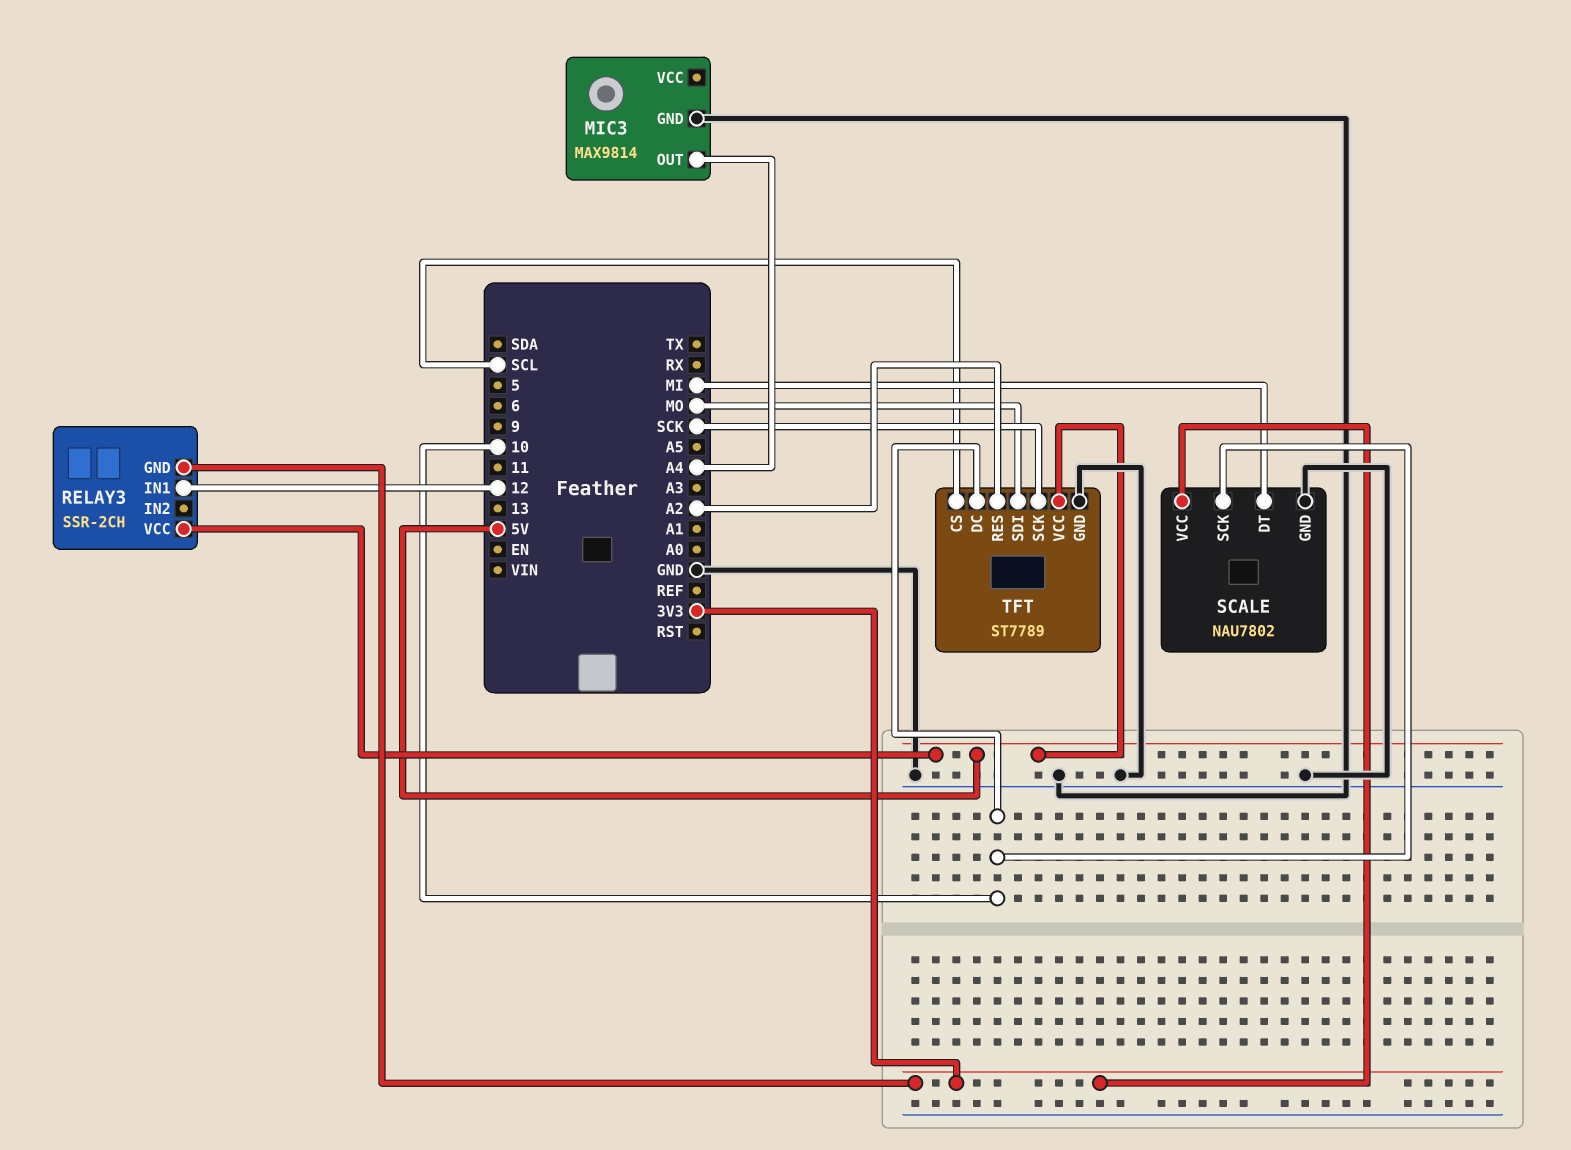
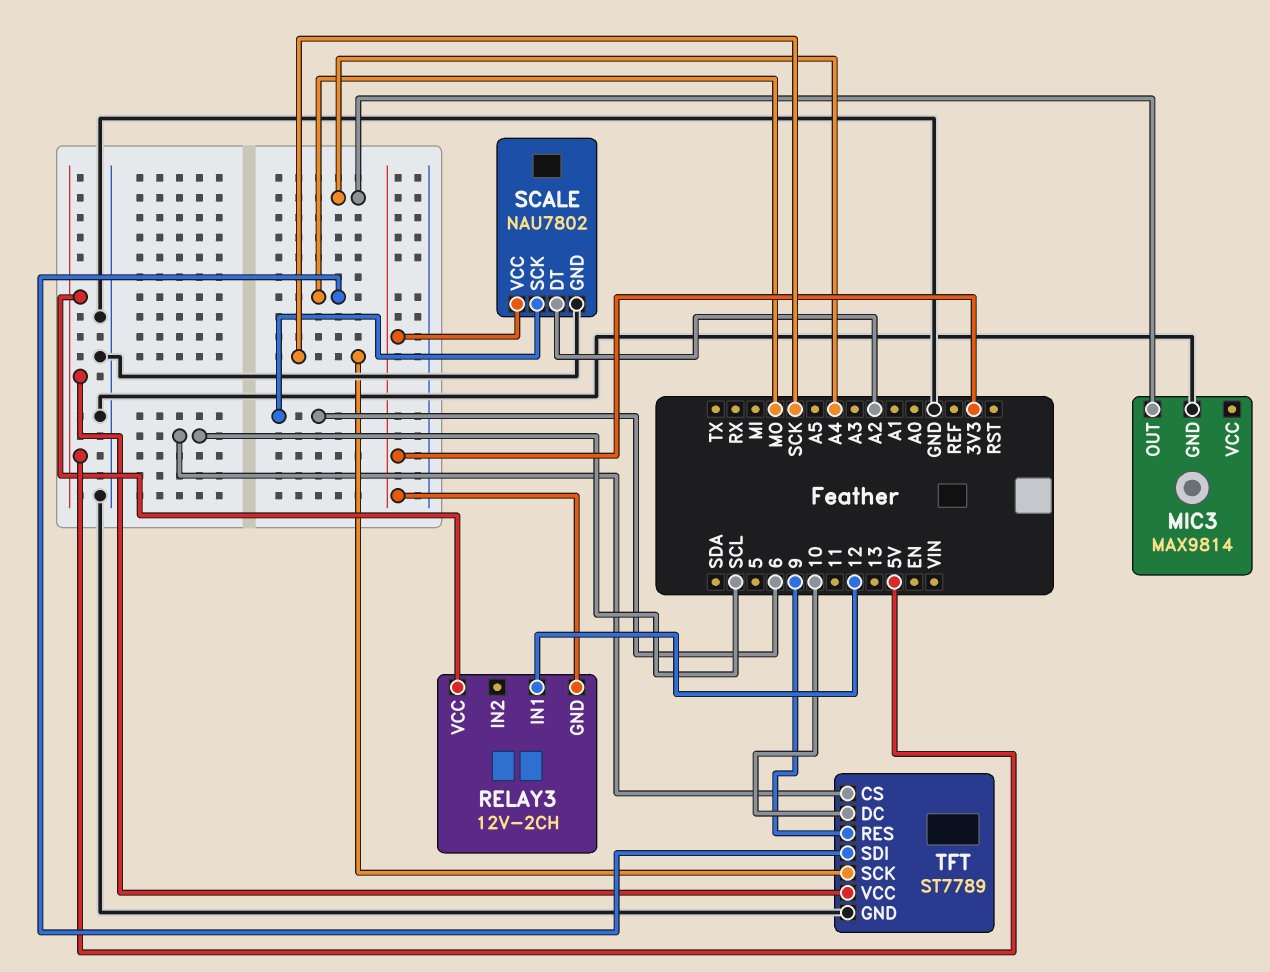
RELAY3: SSR-2CH -> 12V-2CH
SCALE pin DT: MI -> A2
SCALE pin SCK: 10 -> 6
TFT pin RES: A2 -> 9

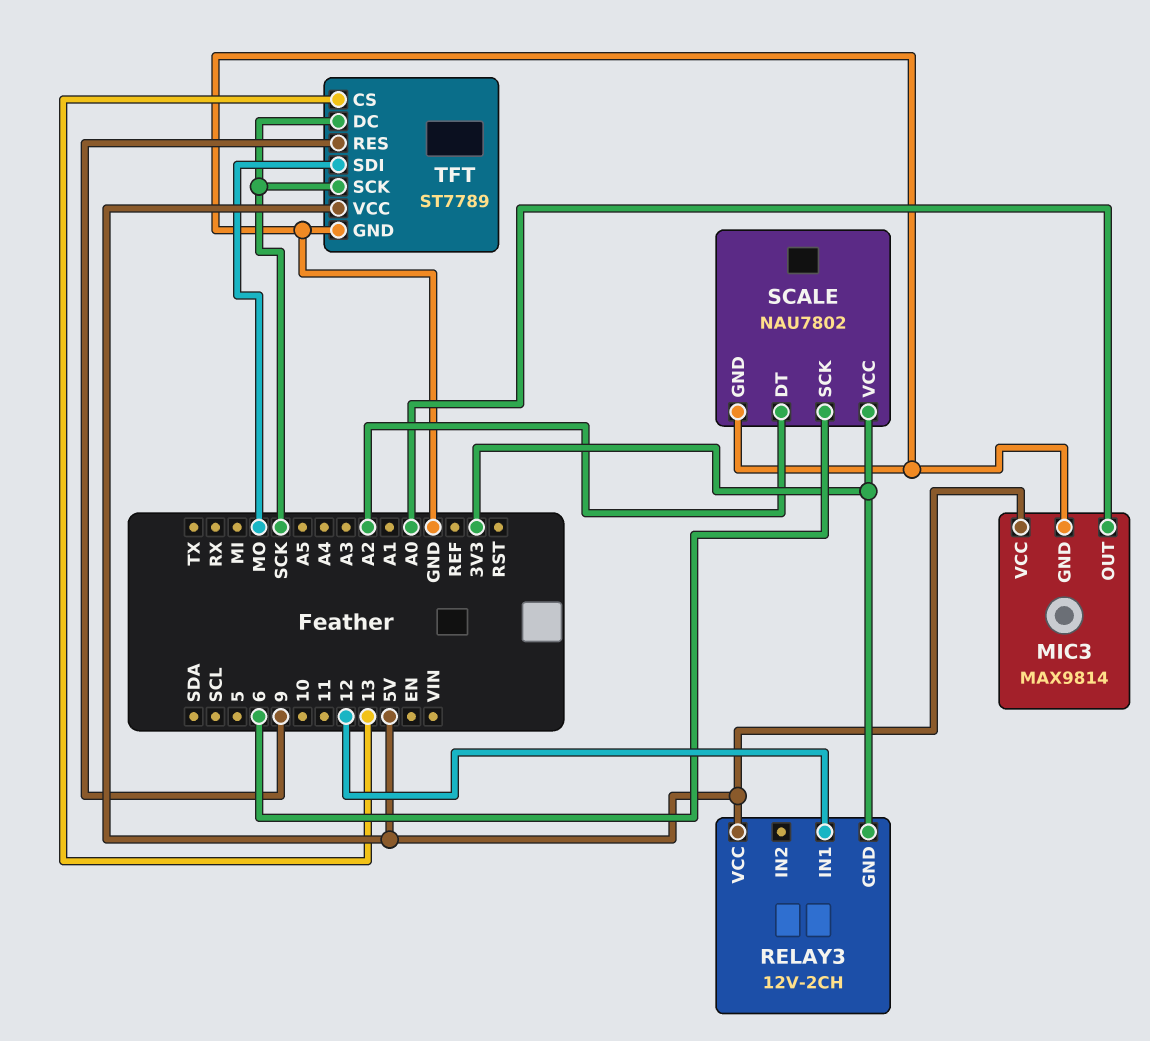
MIC3 pin OUT: A4 -> A0
MIC3 pin VCC: none -> 5V
TFT pin CS: SCL -> 13
TFT pin DC: 10 -> SCK

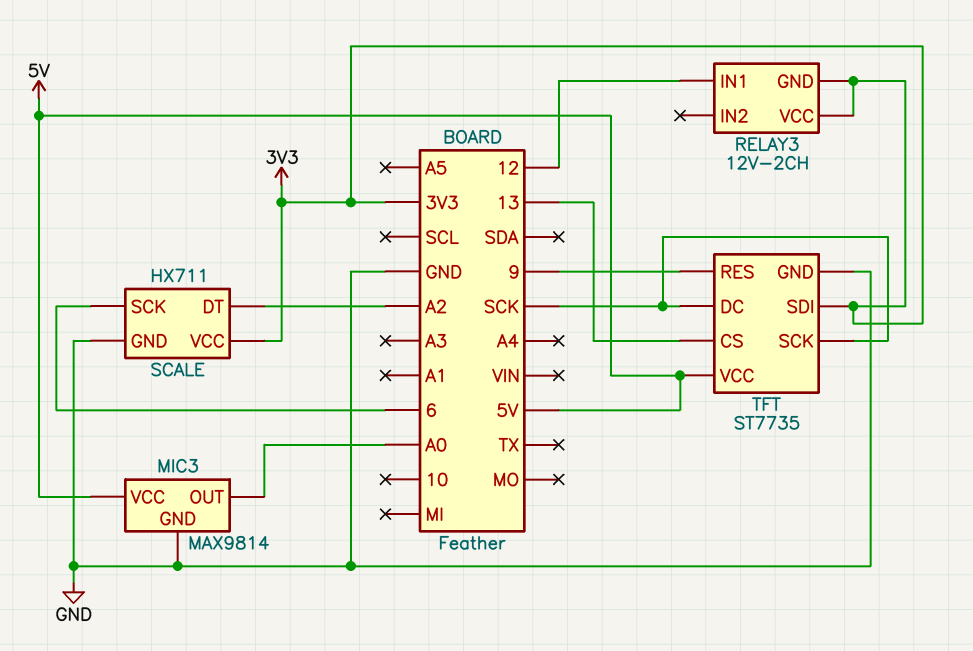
RELAY3 pin VCC: 5V -> 3V3
SCALE: NAU7802 -> HX711
TFT: ST7789 -> ST7735
TFT pin SDI: MO -> 3V3

